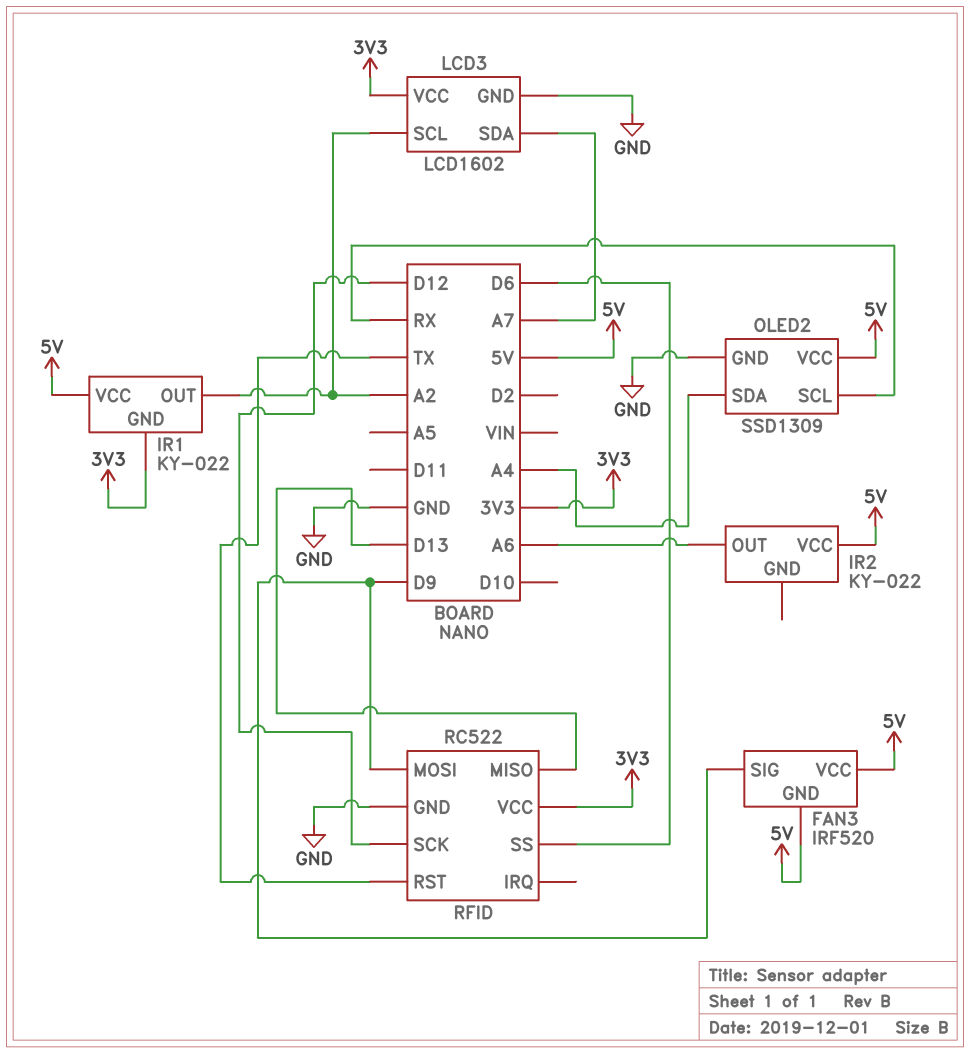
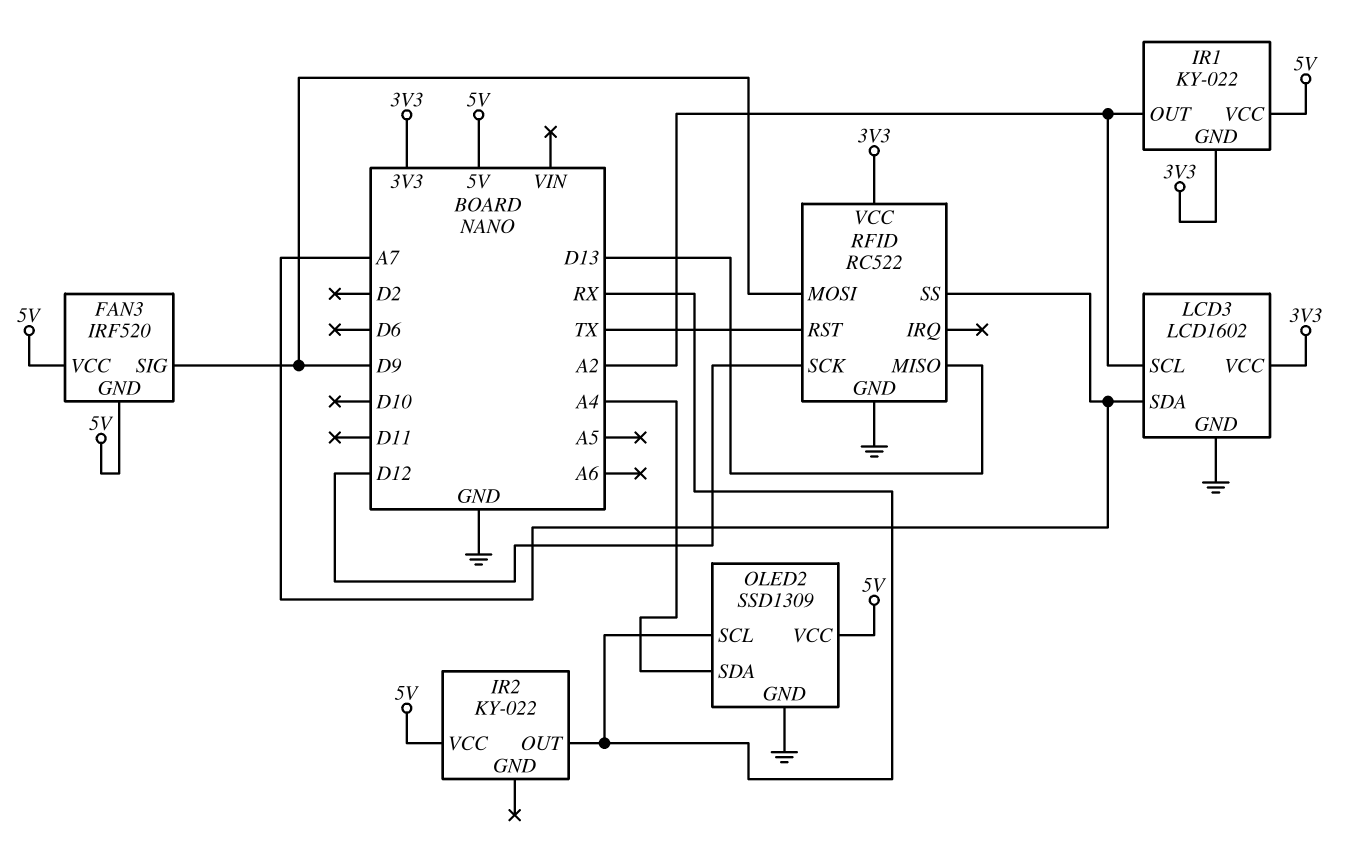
IR2 pin OUT: A6 -> RX
RFID pin SS: D6 -> A7

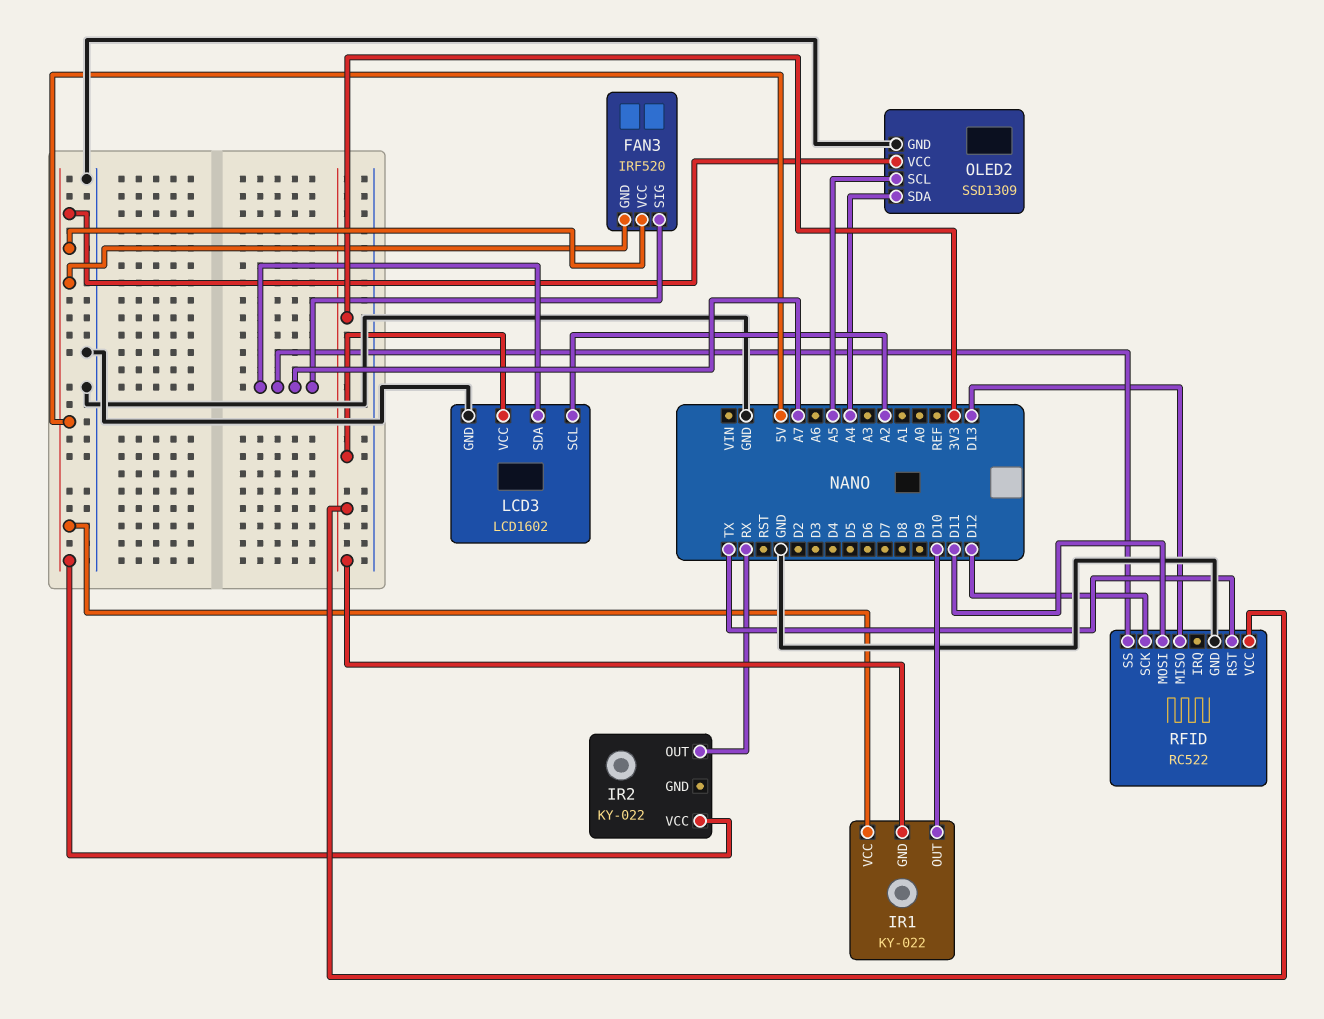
FAN3 pin SIG: D9 -> A7
IR1 pin OUT: A2 -> D10
OLED2 pin SCL: RX -> A5
RFID pin MOSI: D9 -> D11

